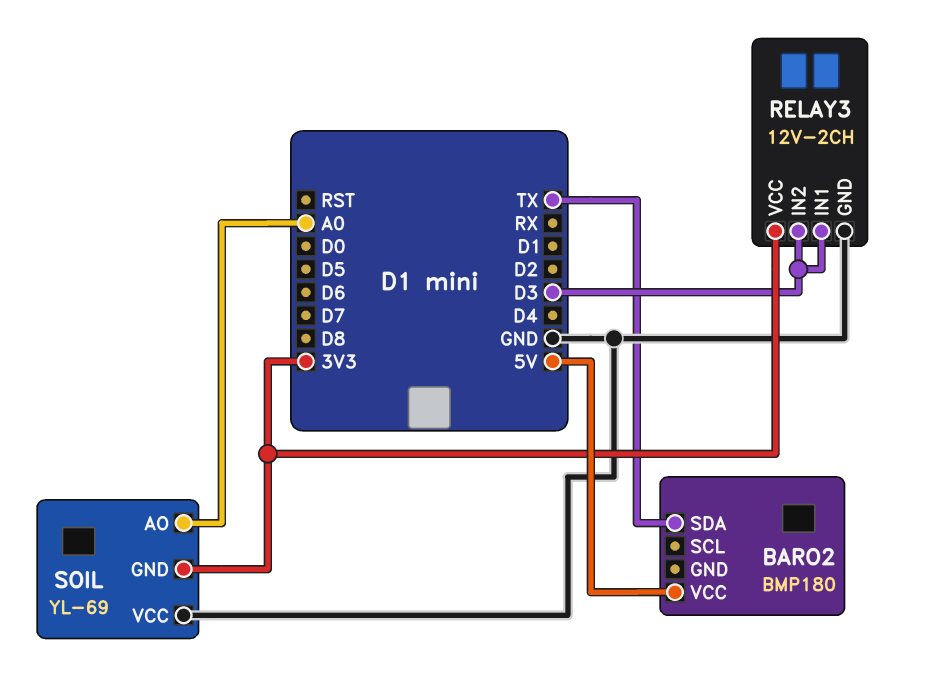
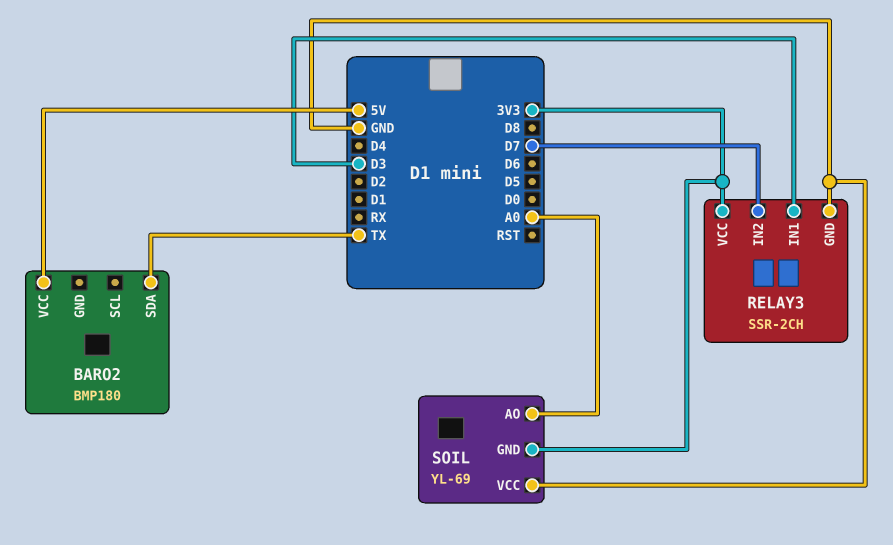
RELAY3: 12V-2CH -> SSR-2CH
RELAY3 pin IN2: D3 -> D7

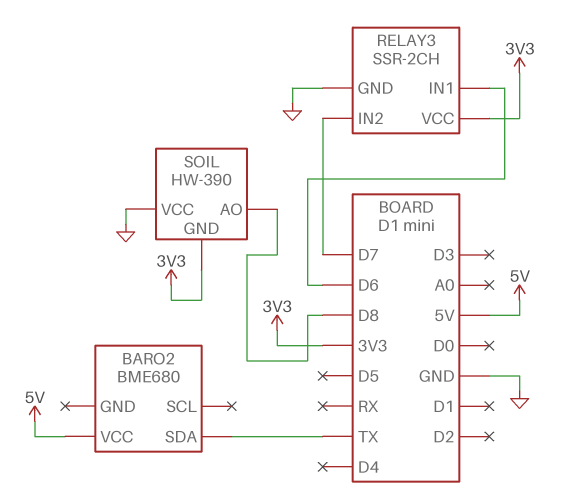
BARO2: BMP180 -> BME680
RELAY3 pin IN1: D3 -> D6
SOIL: YL-69 -> HW-390
SOIL pin AO: A0 -> D8

